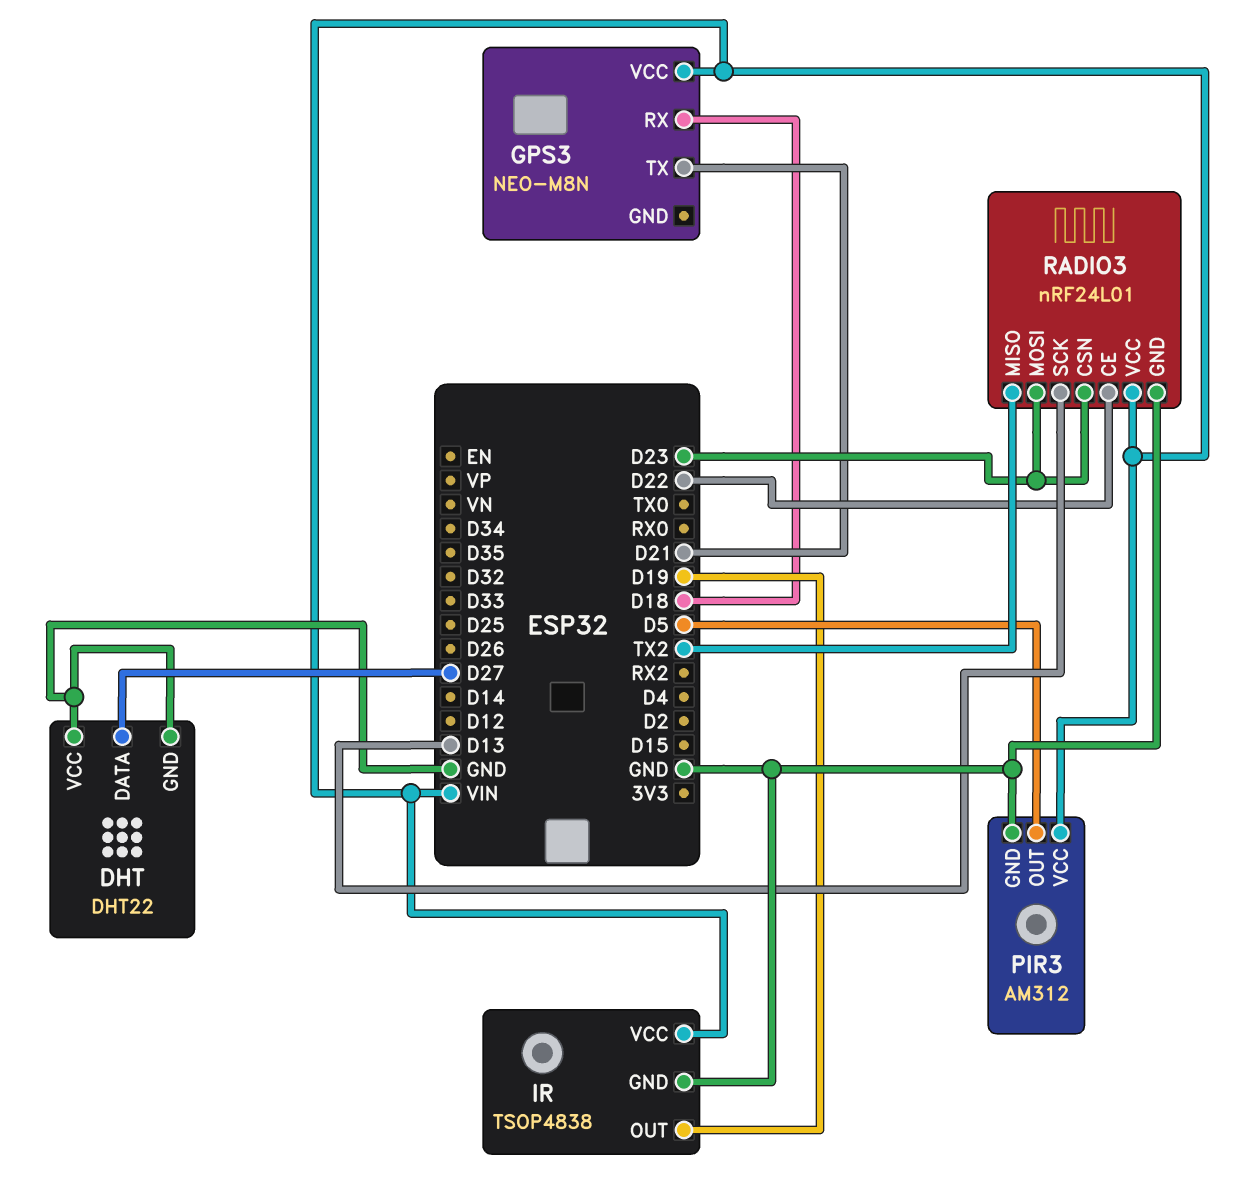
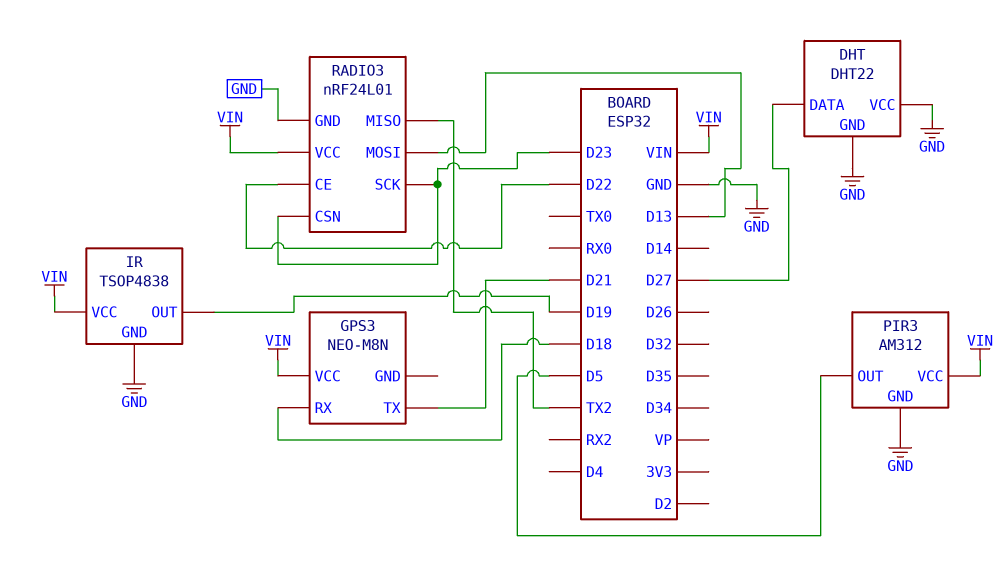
RADIO3 pin MOSI: D23 -> D13
RADIO3 pin SCK: D13 -> D23

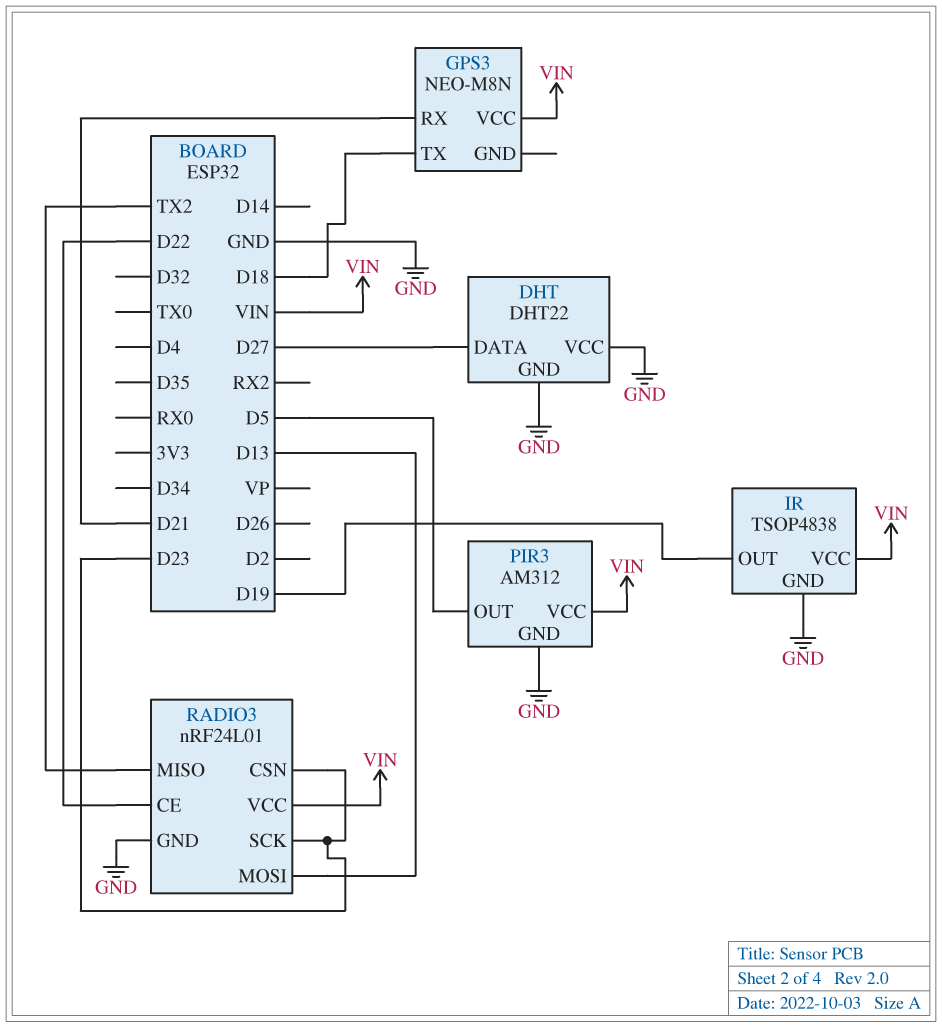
GPS3 pin RX: D18 -> D21
GPS3 pin TX: D21 -> D18

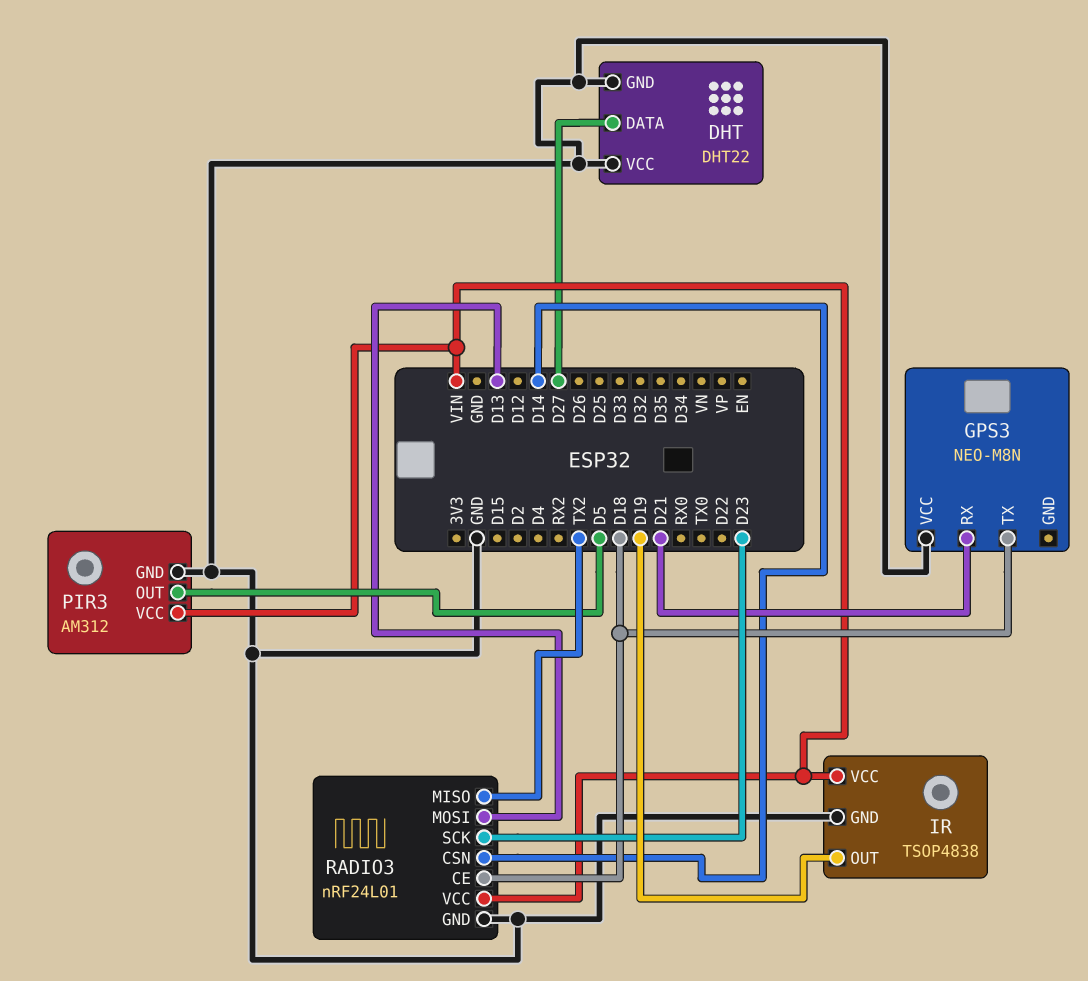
GPS3 pin VCC: VIN -> GND
RADIO3 pin CE: D22 -> D18
RADIO3 pin CSN: D23 -> D14

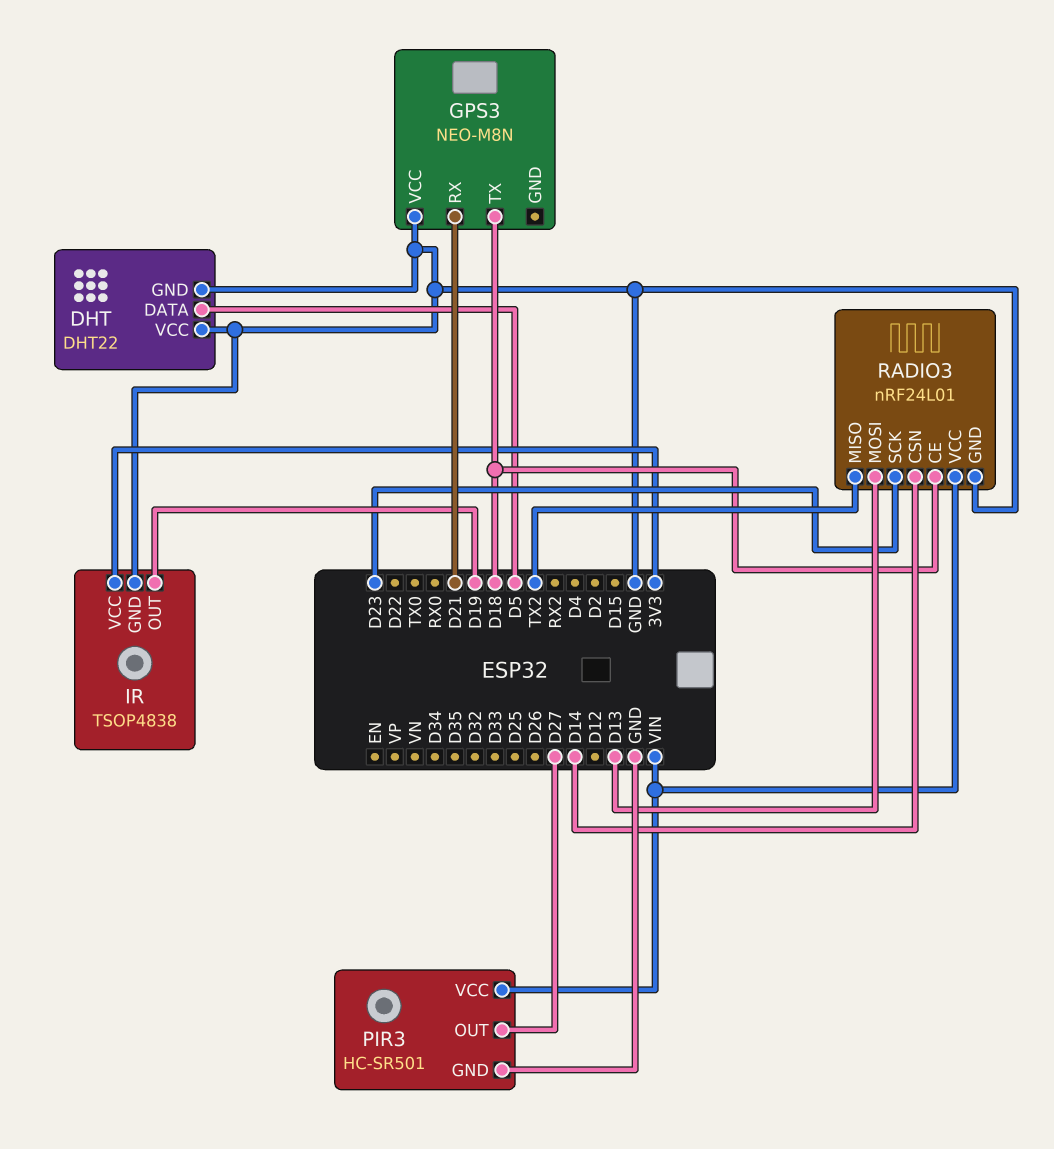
DHT pin DATA: D27 -> D5
IR pin VCC: VIN -> 3V3
PIR3: AM312 -> HC-SR501
PIR3 pin OUT: D5 -> D27

